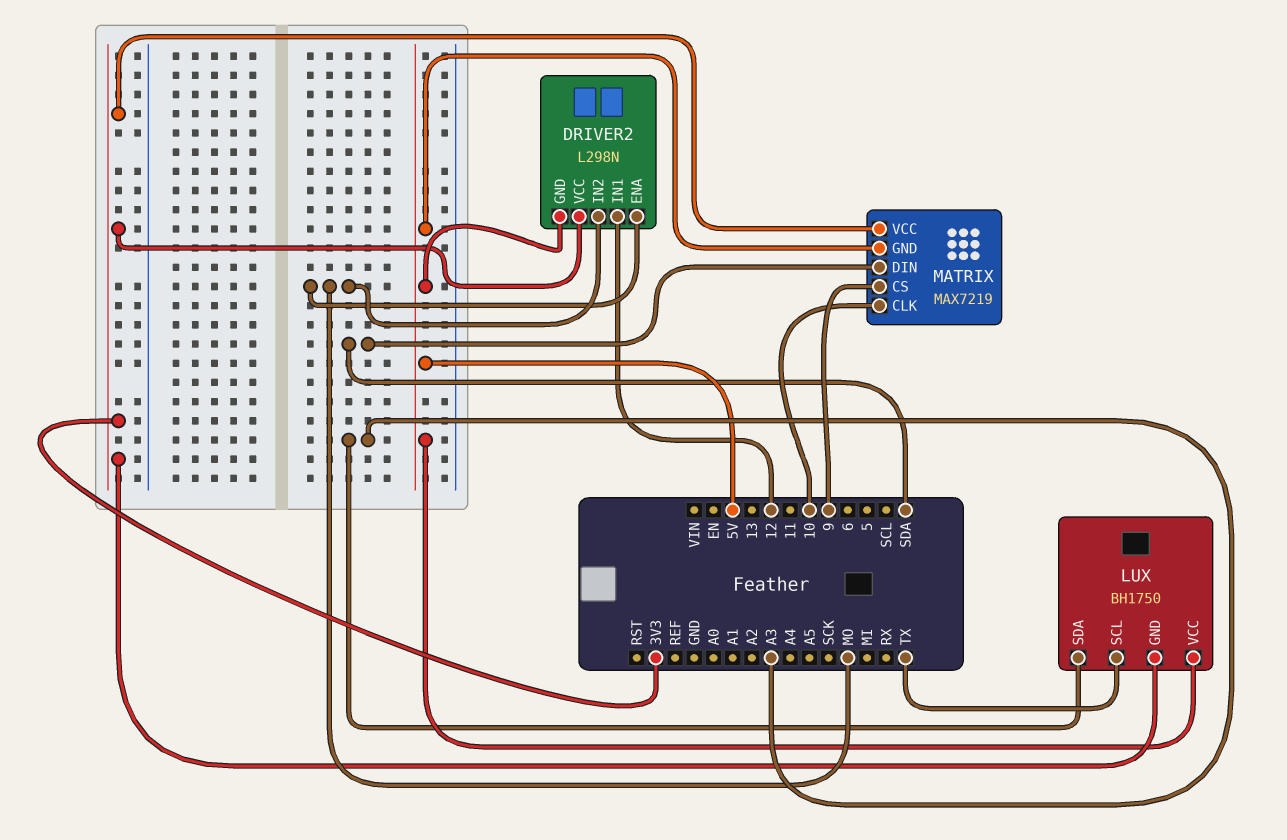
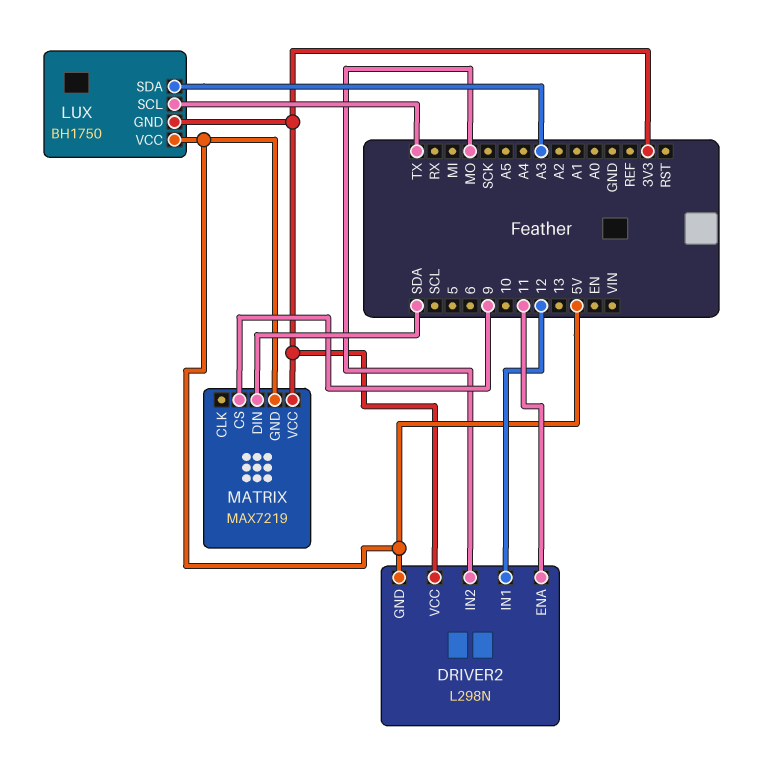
DRIVER2 pin ENA: MO -> 11
MATRIX pin CLK: 10 -> none

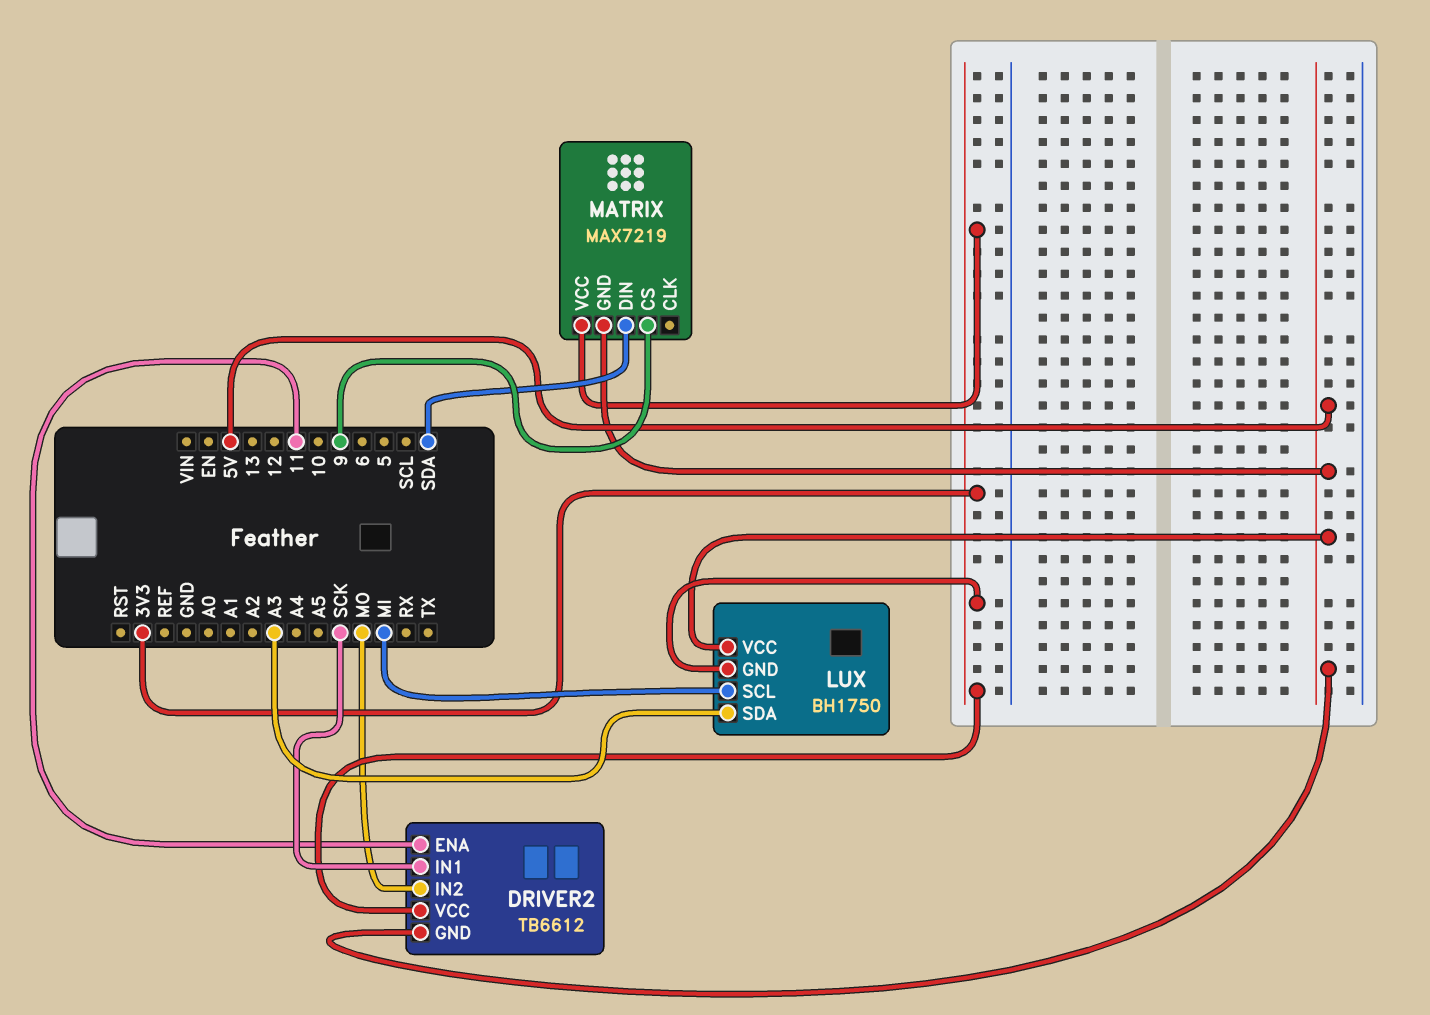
DRIVER2: L298N -> TB6612
DRIVER2 pin IN1: 12 -> SCK
LUX pin SCL: TX -> MI

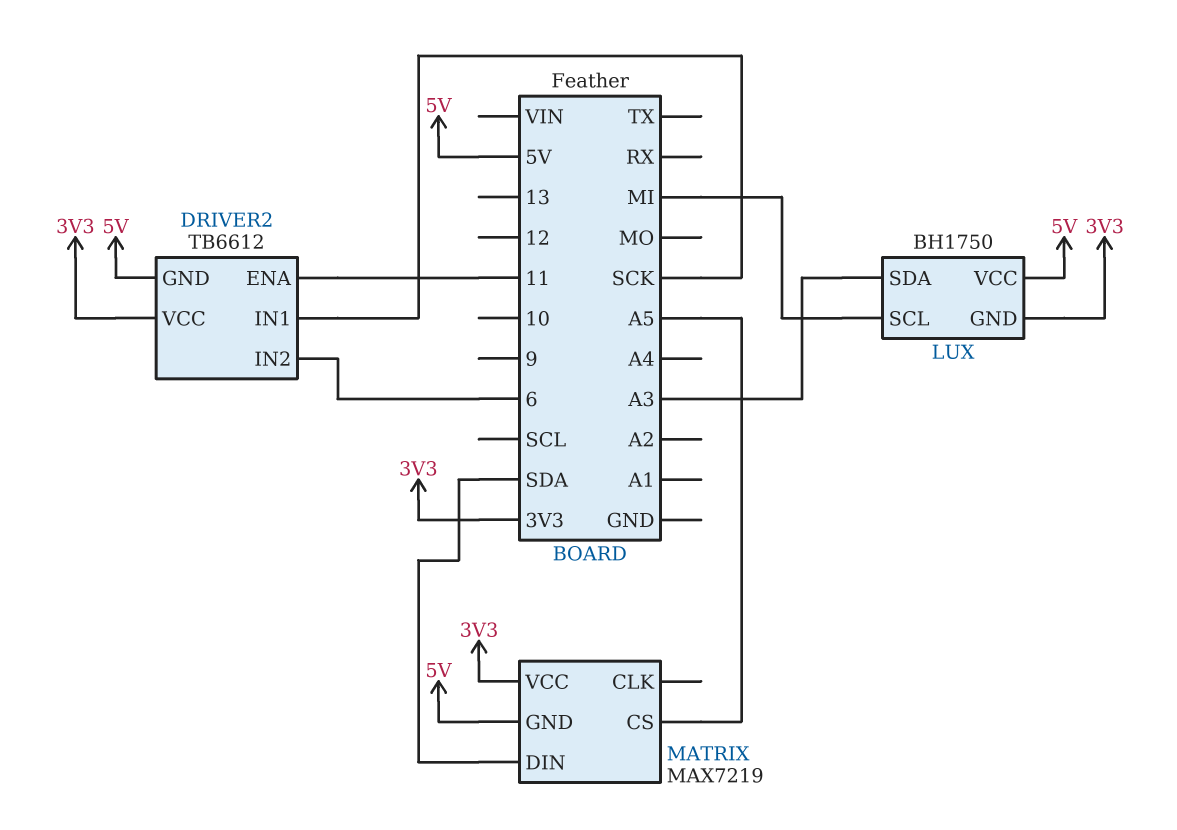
DRIVER2 pin IN2: MO -> 6
MATRIX pin CS: 9 -> A5

